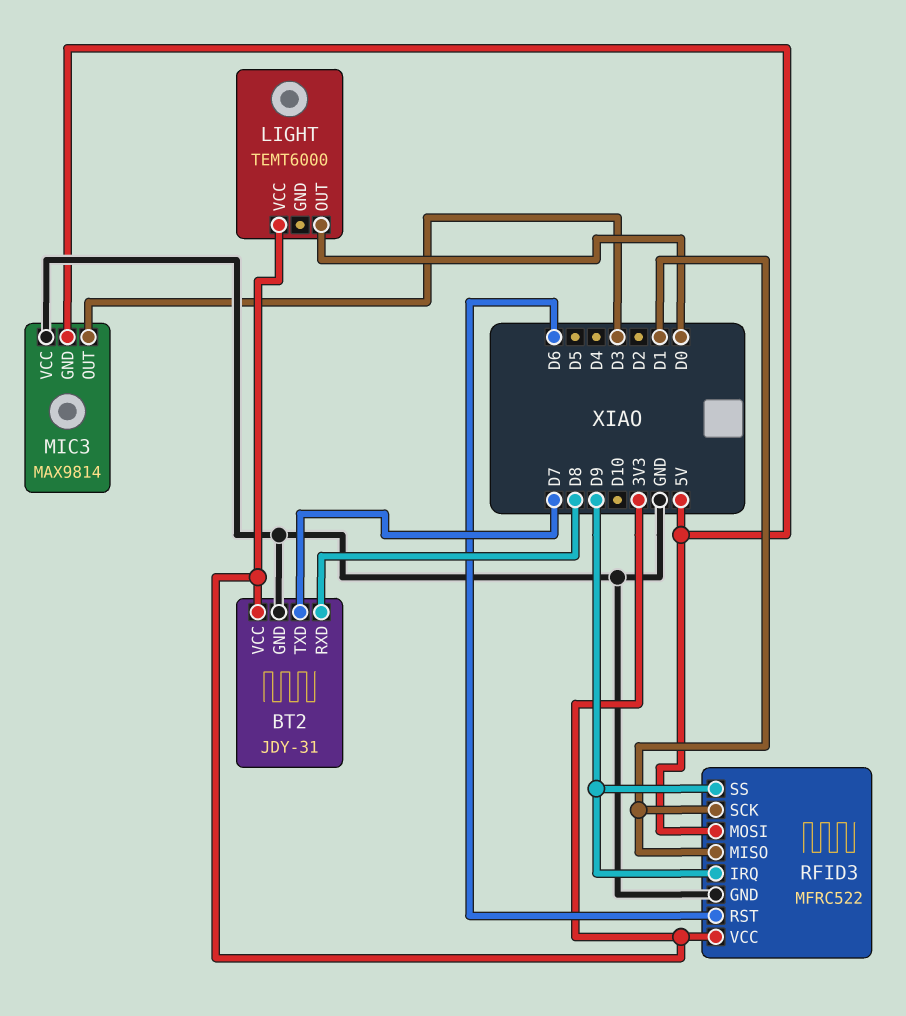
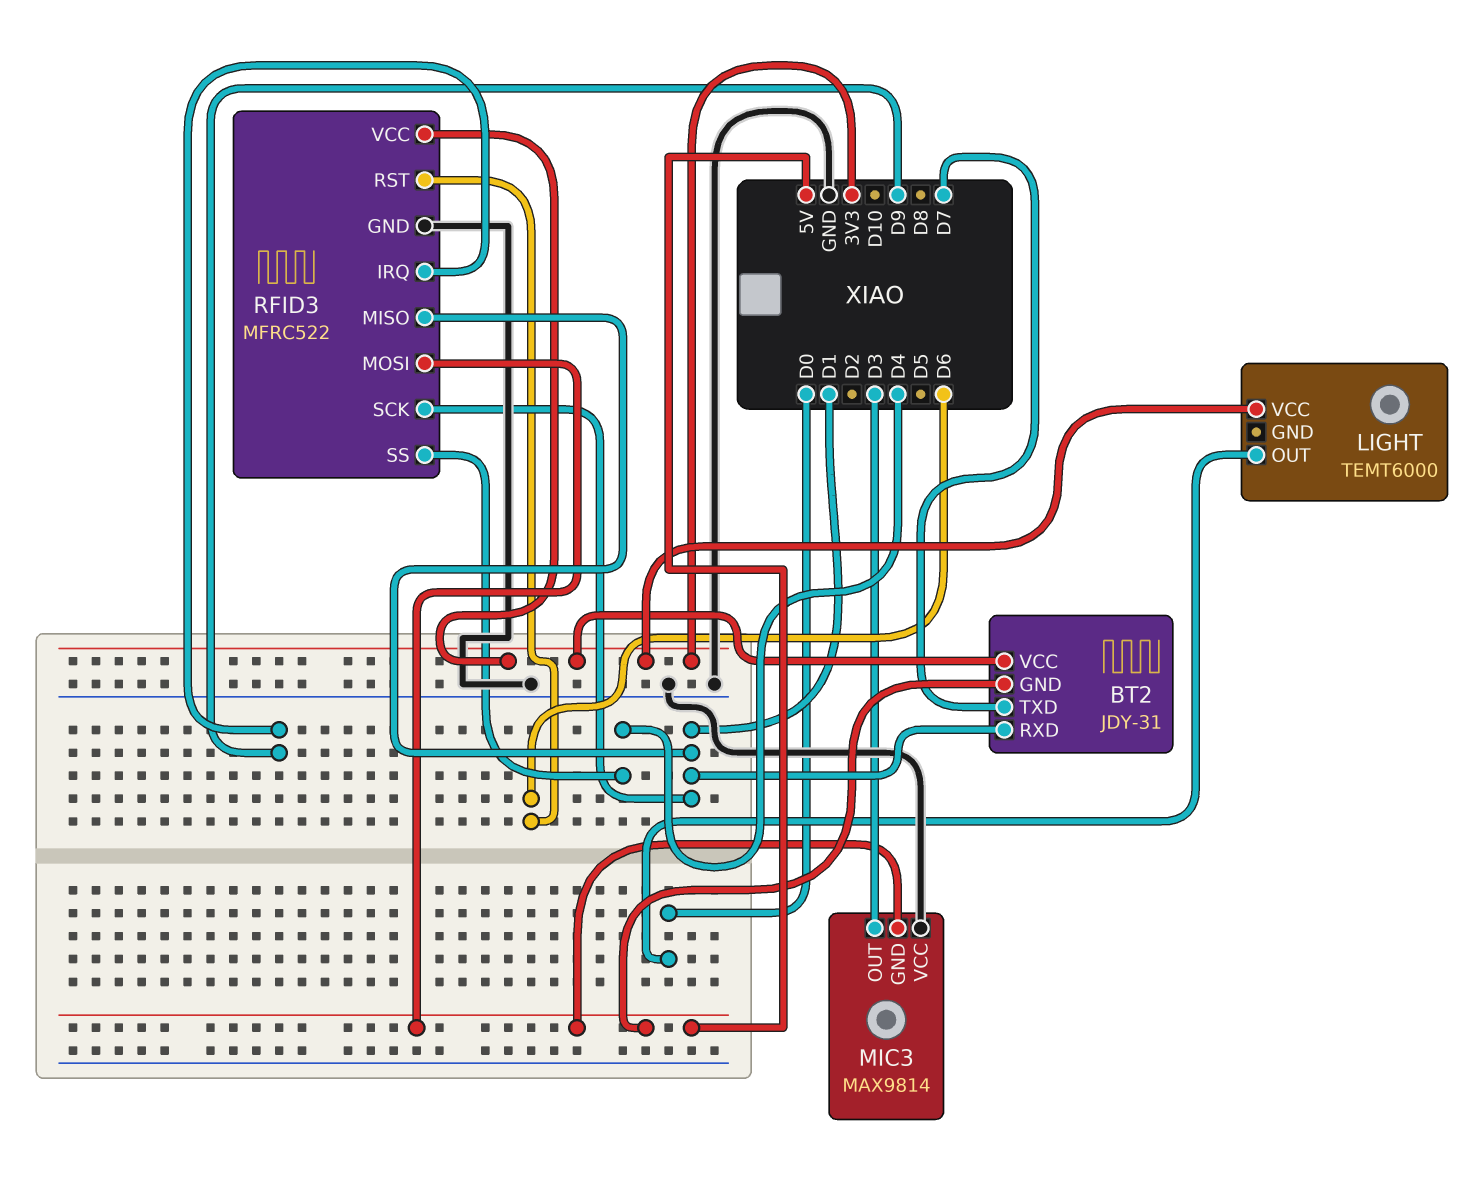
BT2 pin GND: GND -> 5V
BT2 pin RXD: D8 -> D1
RFID3 pin SS: D9 -> D4

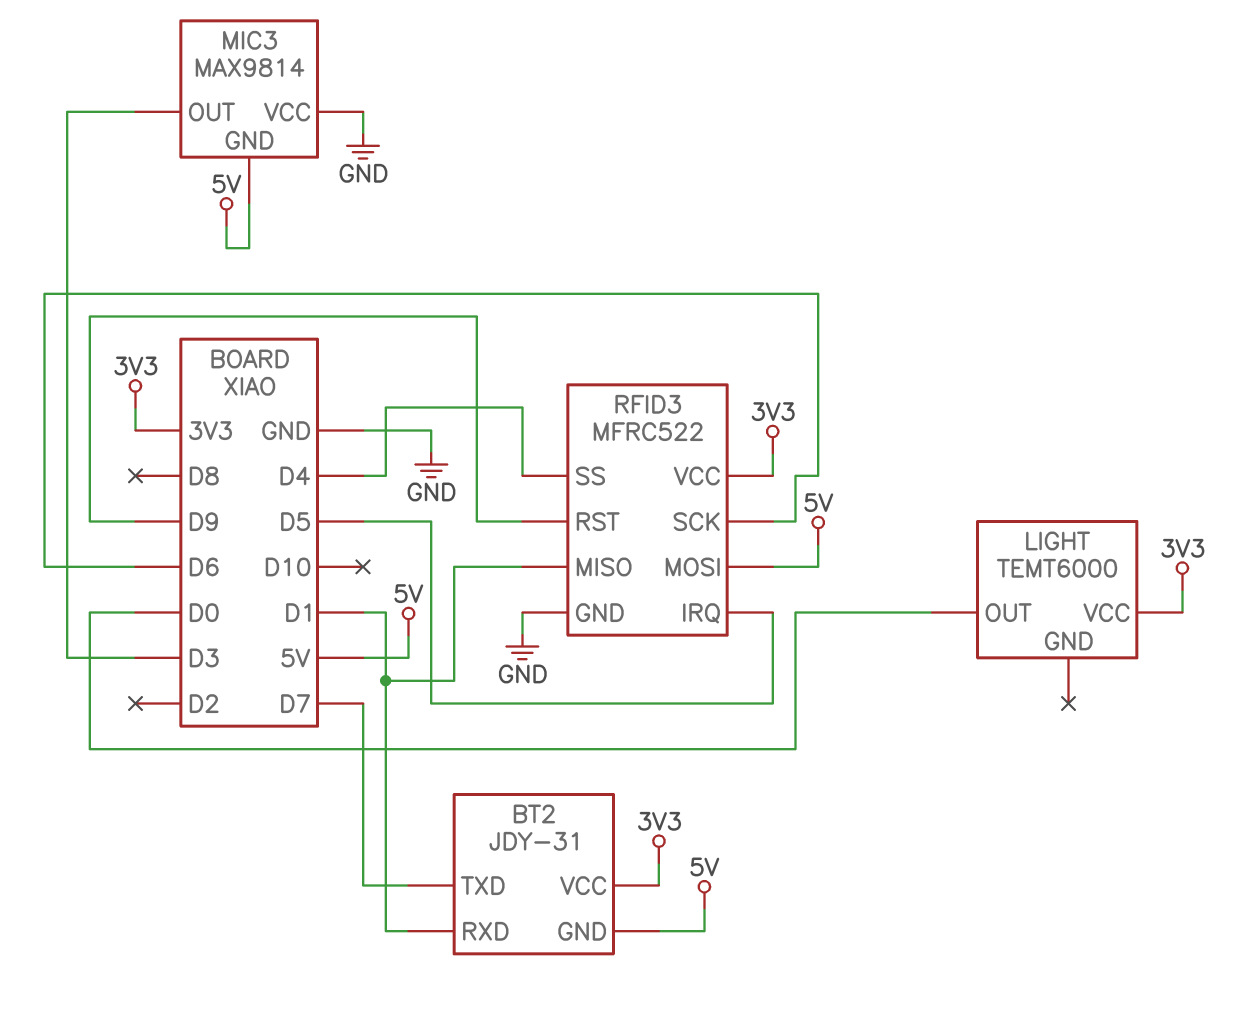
RFID3 pin IRQ: D9 -> D5
RFID3 pin RST: D6 -> D9
RFID3 pin SCK: D1 -> D6

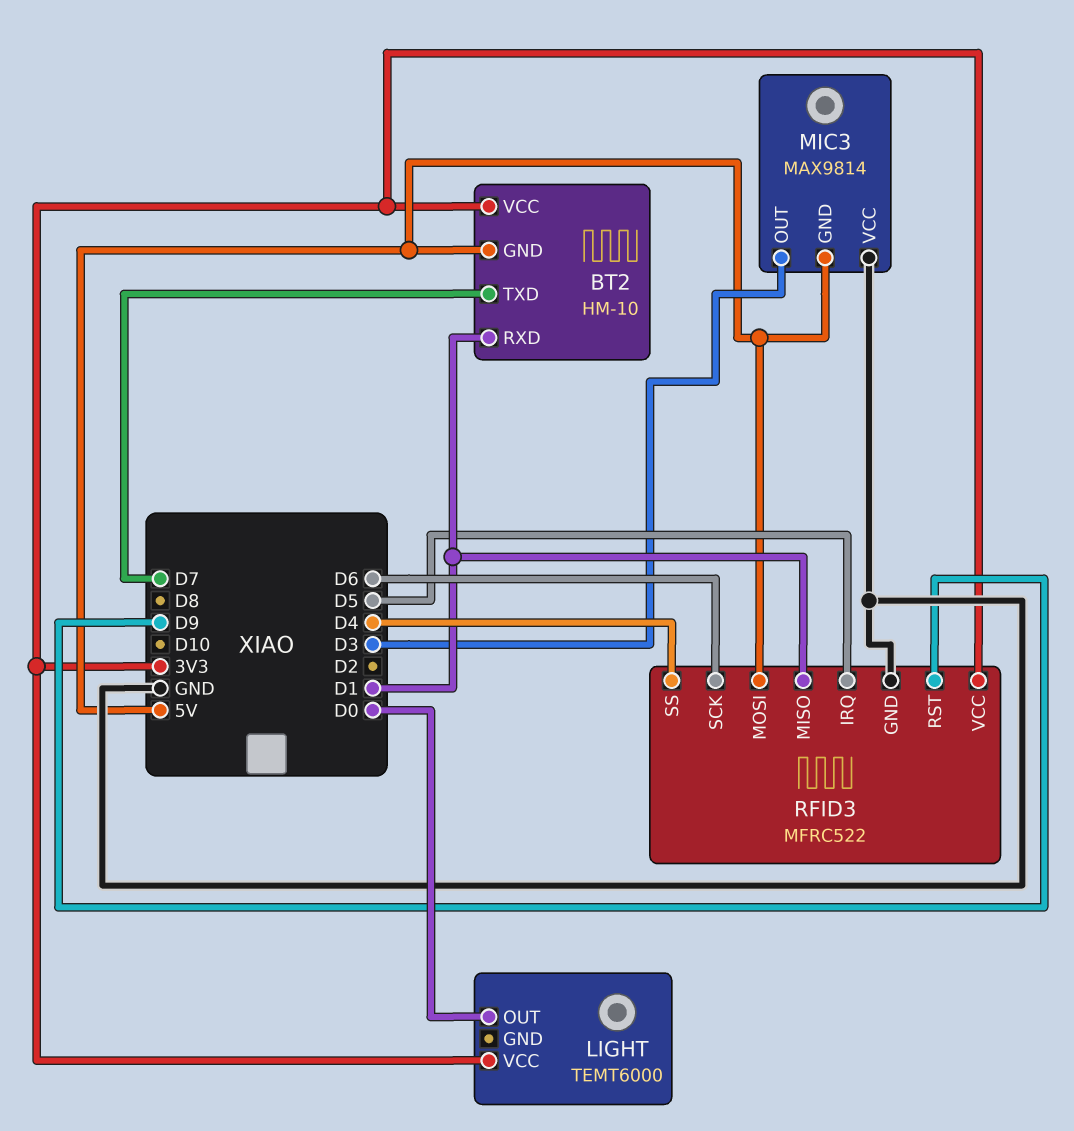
BT2: JDY-31 -> HM-10

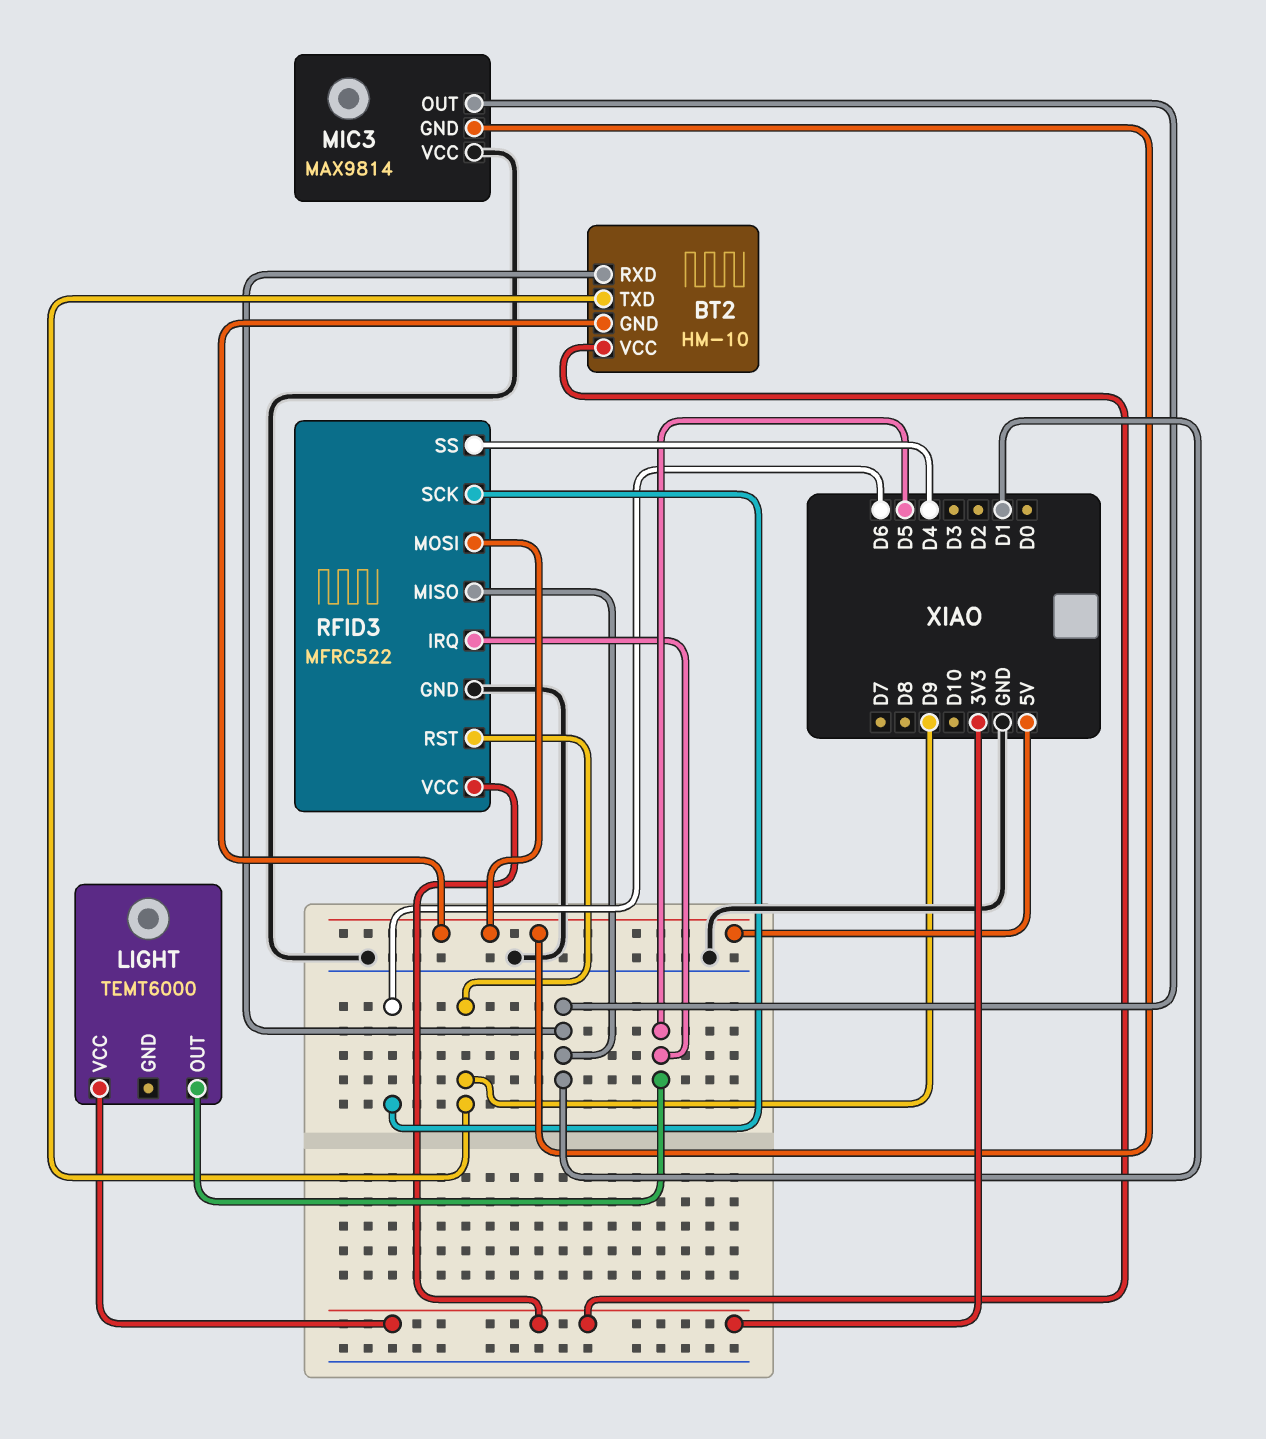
BT2 pin TXD: D7 -> D9
LIGHT pin OUT: D0 -> D5
MIC3 pin OUT: D3 -> D1

